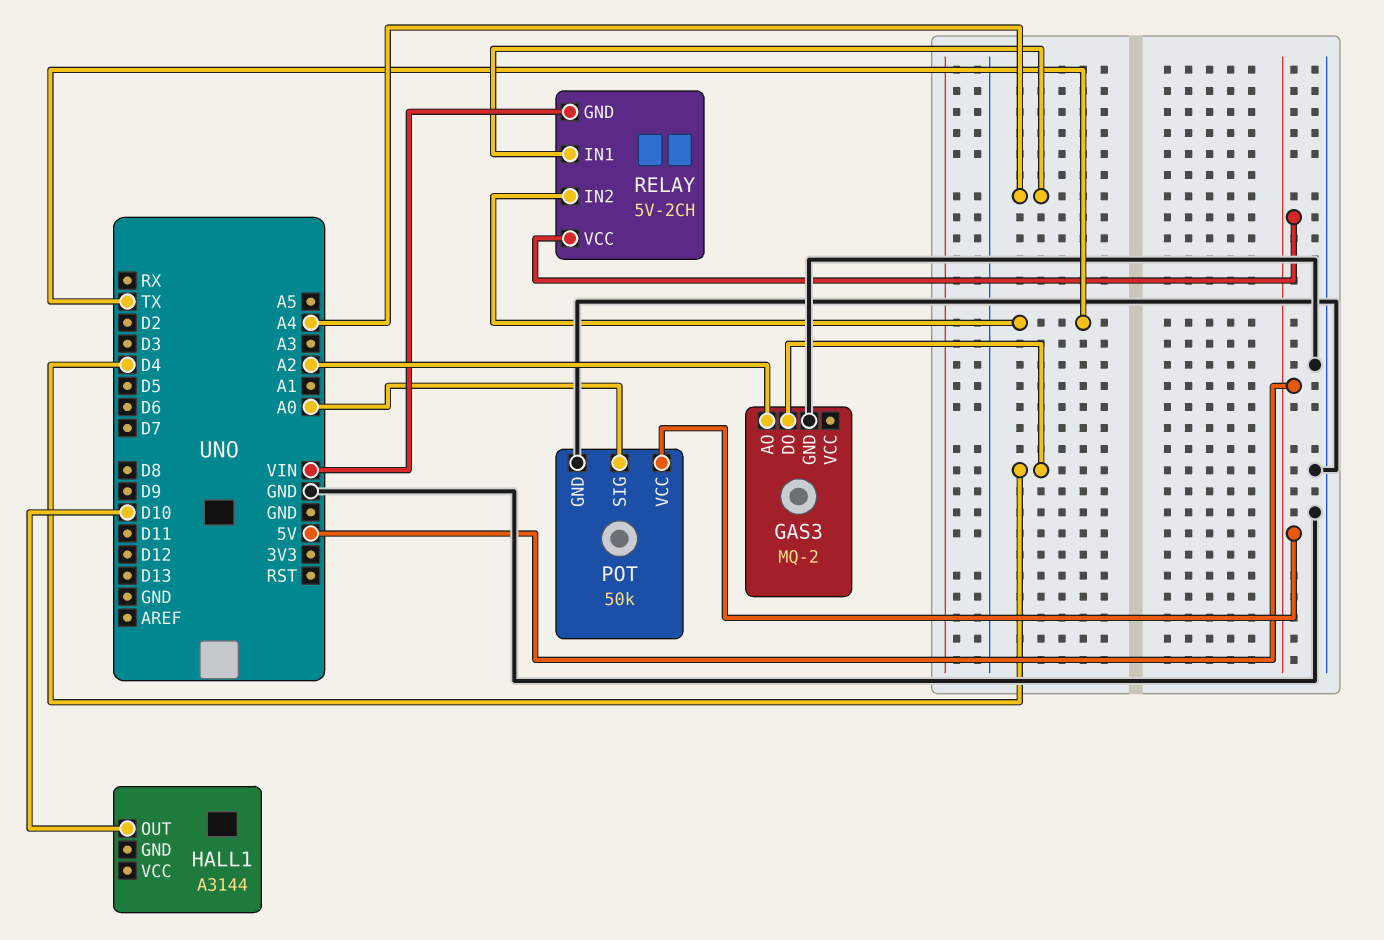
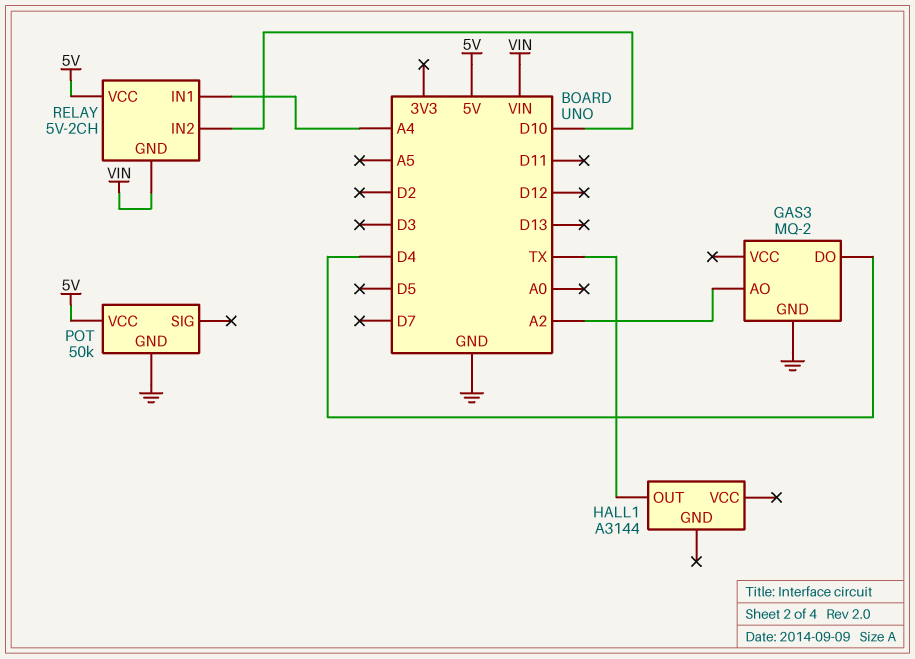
HALL1 pin OUT: D10 -> TX
POT pin SIG: A0 -> none
RELAY pin IN2: TX -> D10

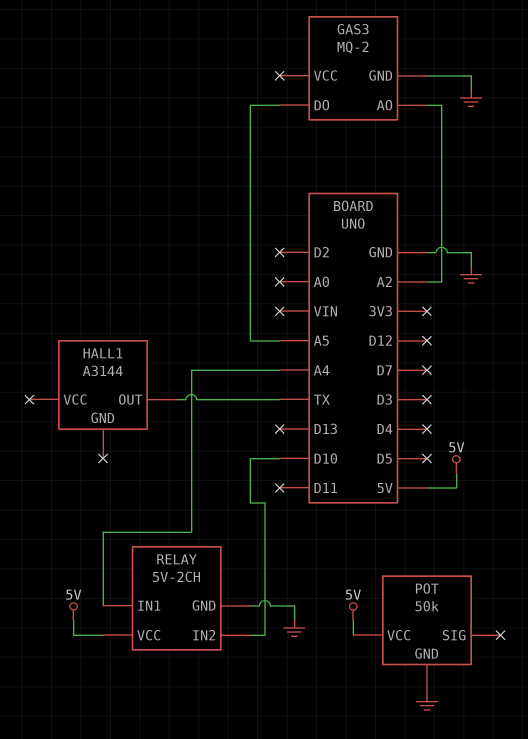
GAS3 pin DO: D4 -> A5
RELAY pin GND: VIN -> GND

